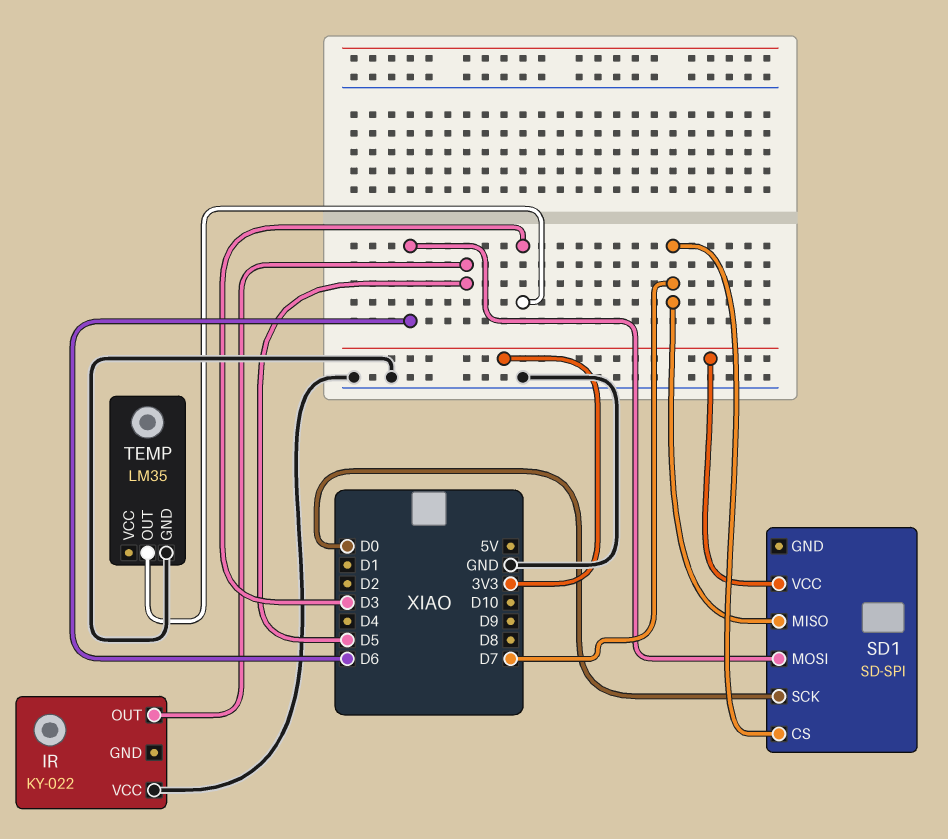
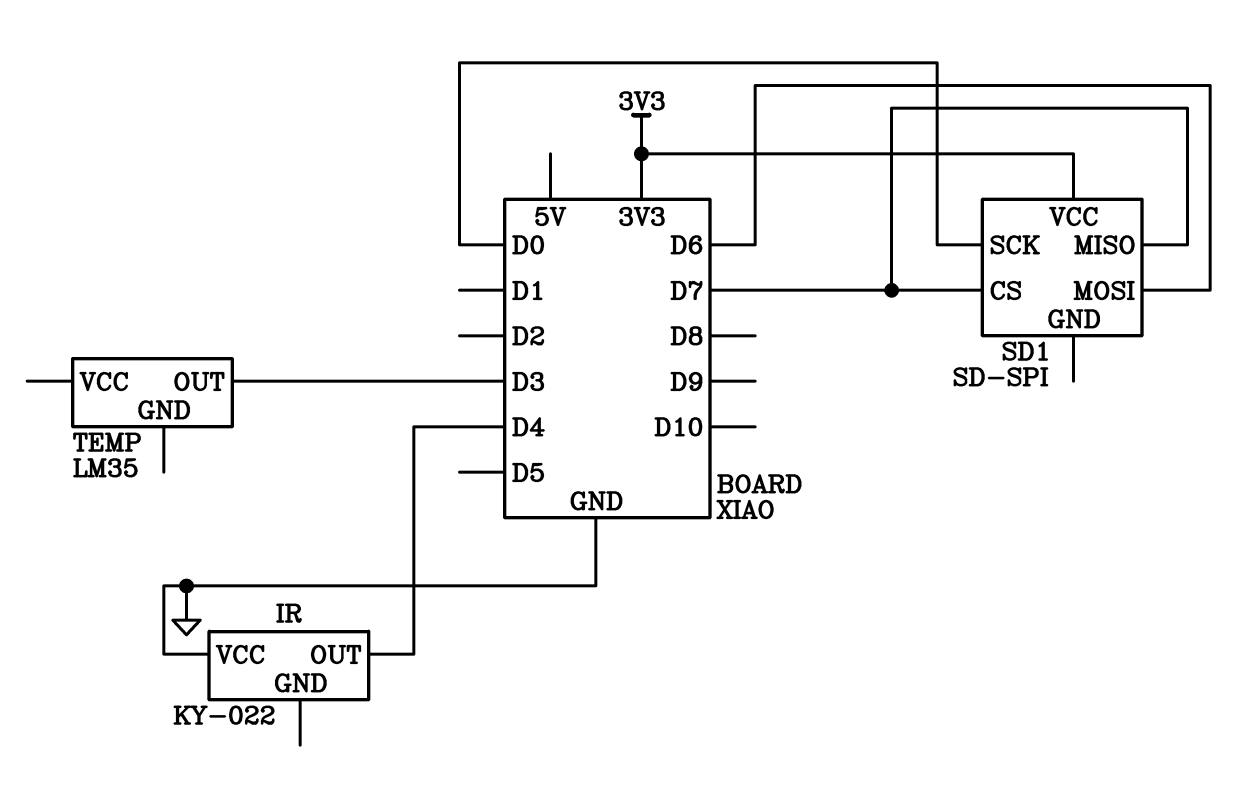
IR pin OUT: D5 -> D4
TEMP pin GND: GND -> none

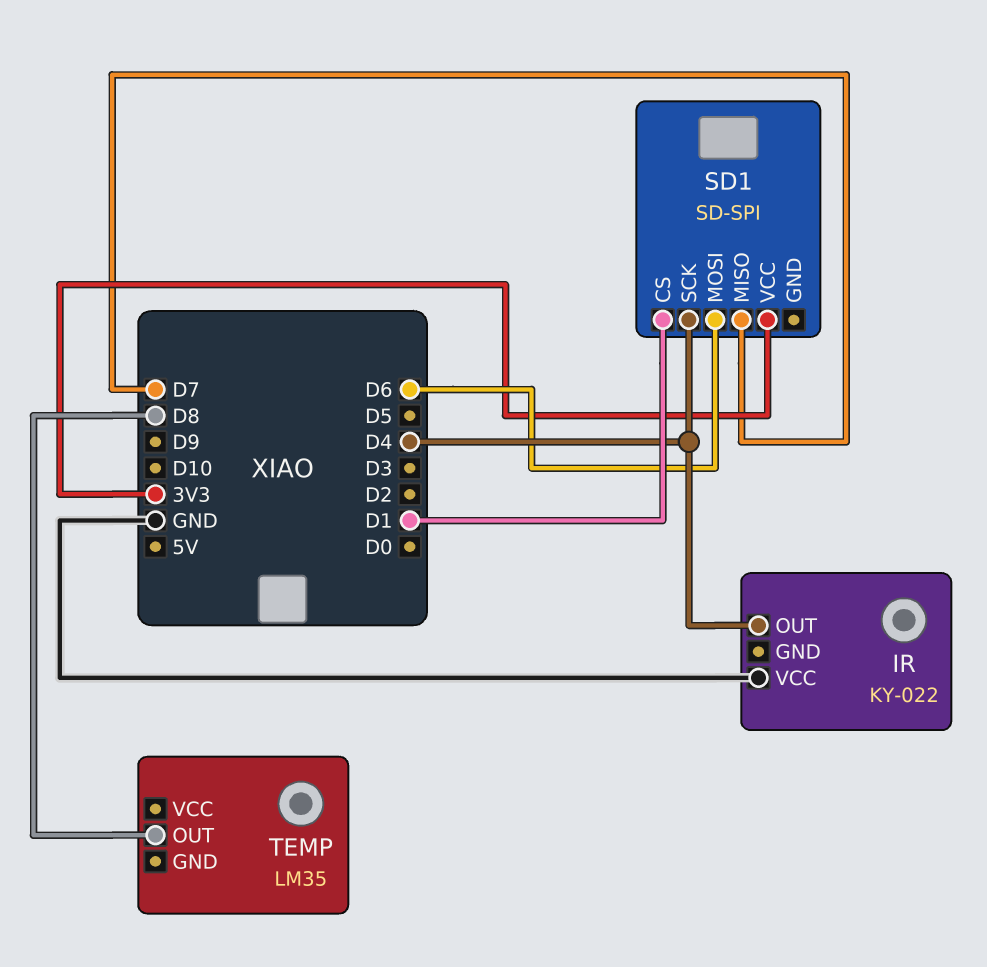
SD1 pin CS: D7 -> D1
SD1 pin SCK: D0 -> D4
TEMP pin OUT: D3 -> D8

